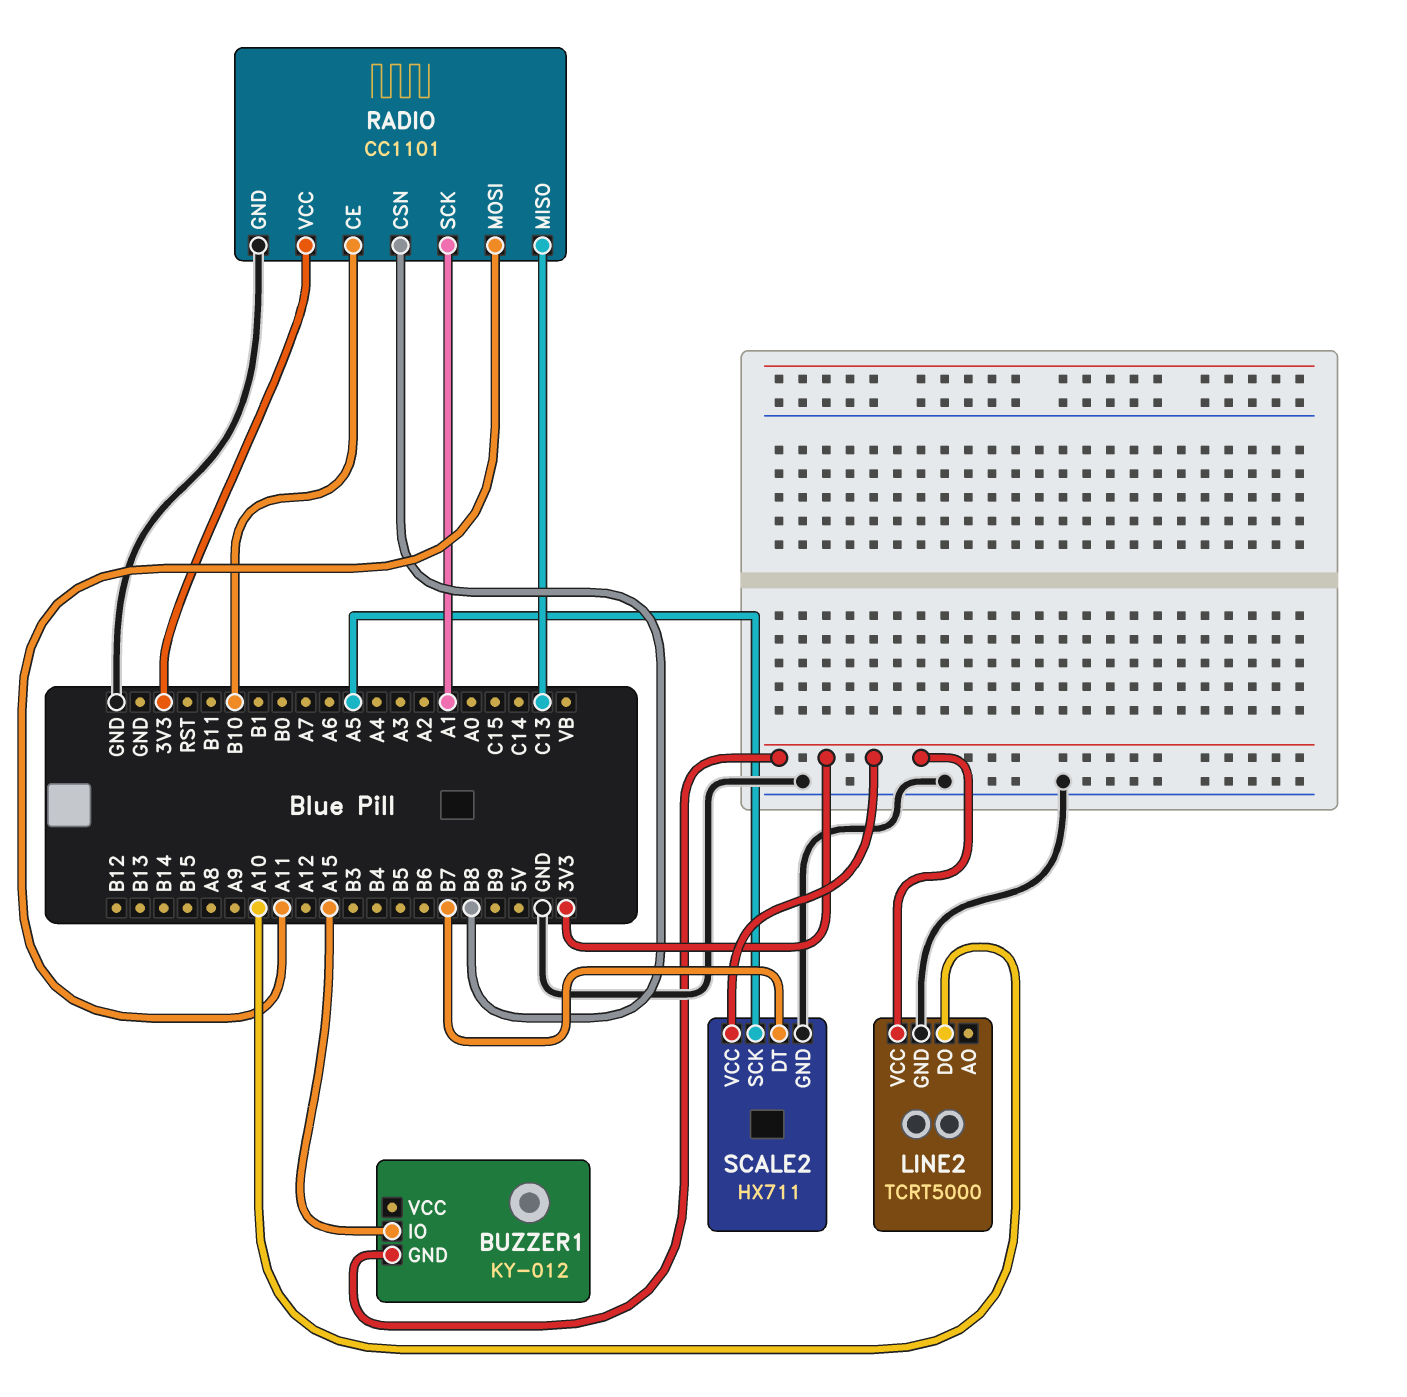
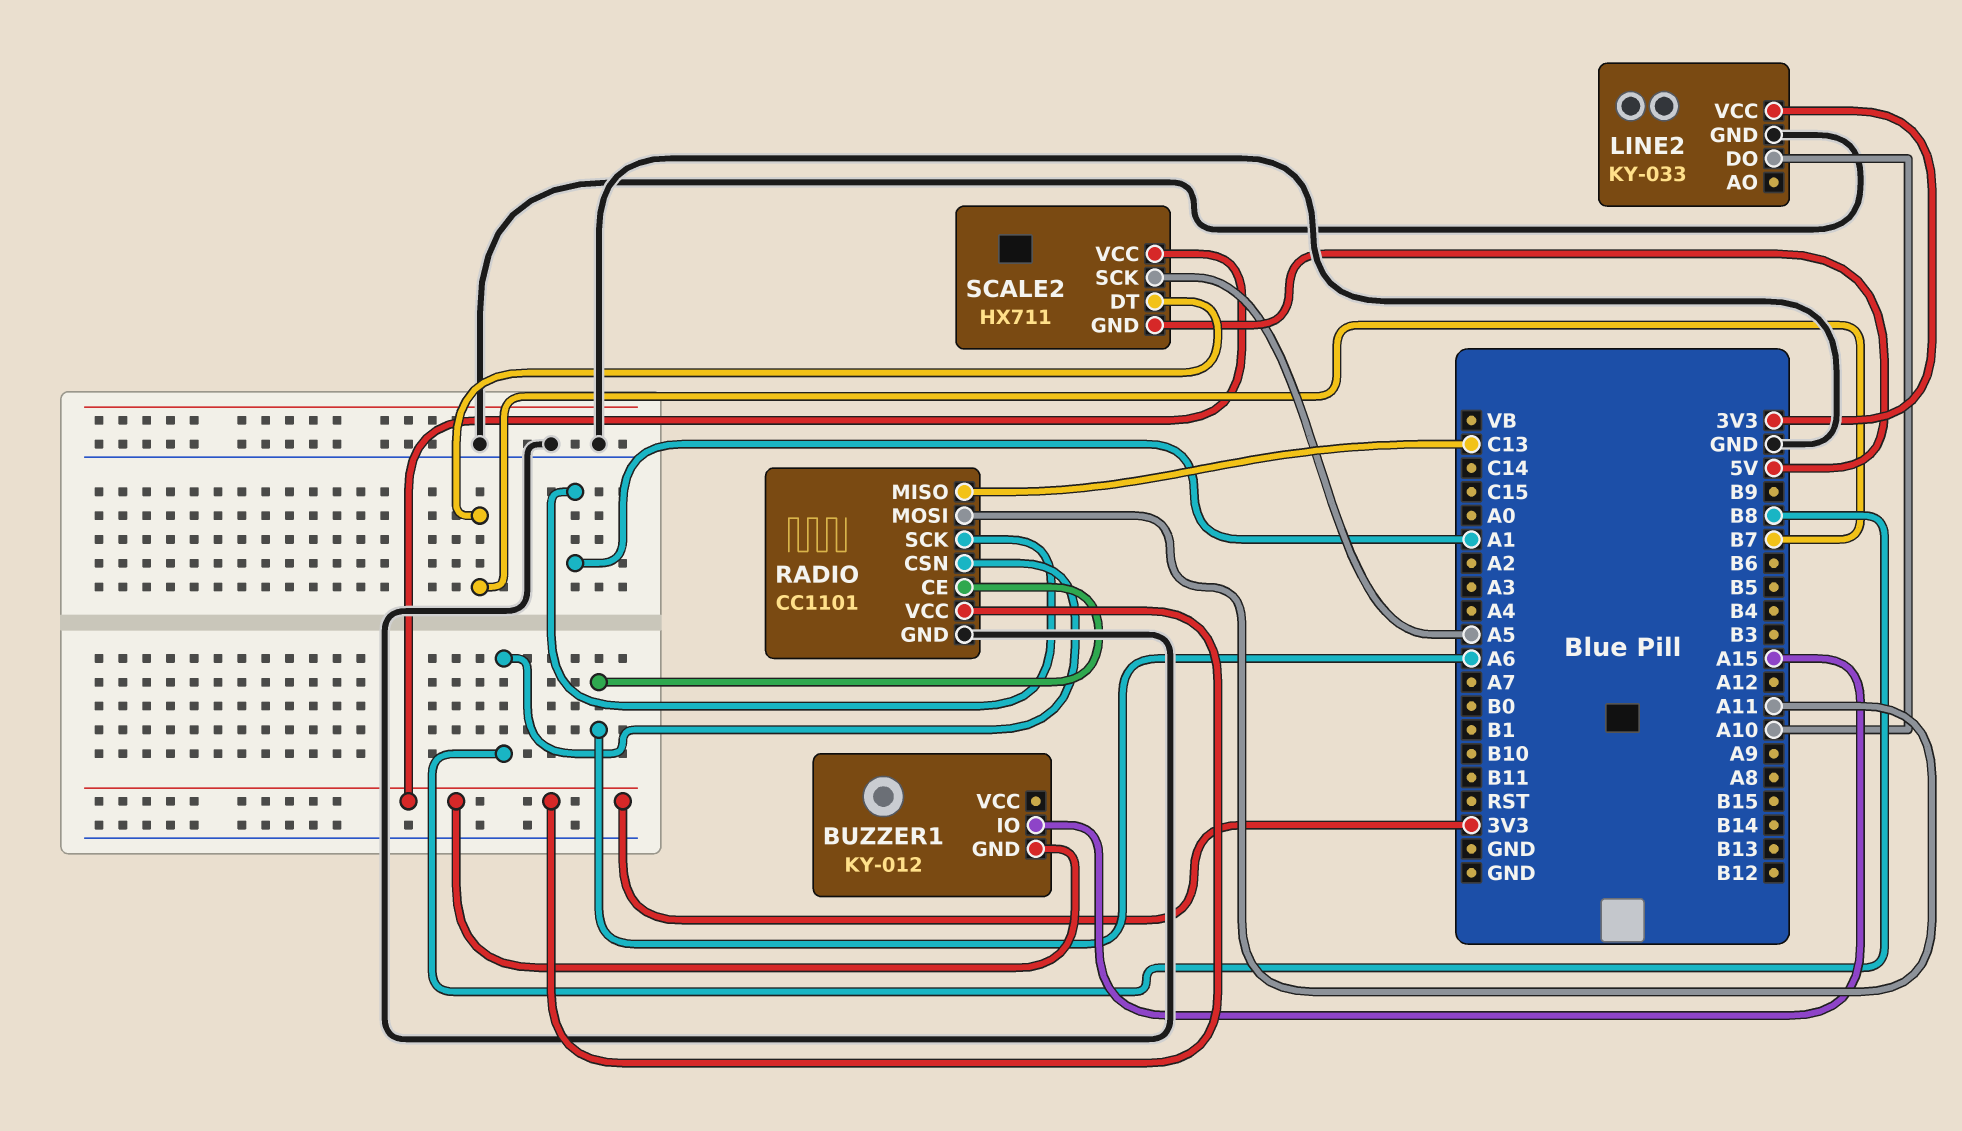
LINE2: TCRT5000 -> KY-033
RADIO pin CE: B10 -> A6
SCALE2 pin GND: GND -> 5V

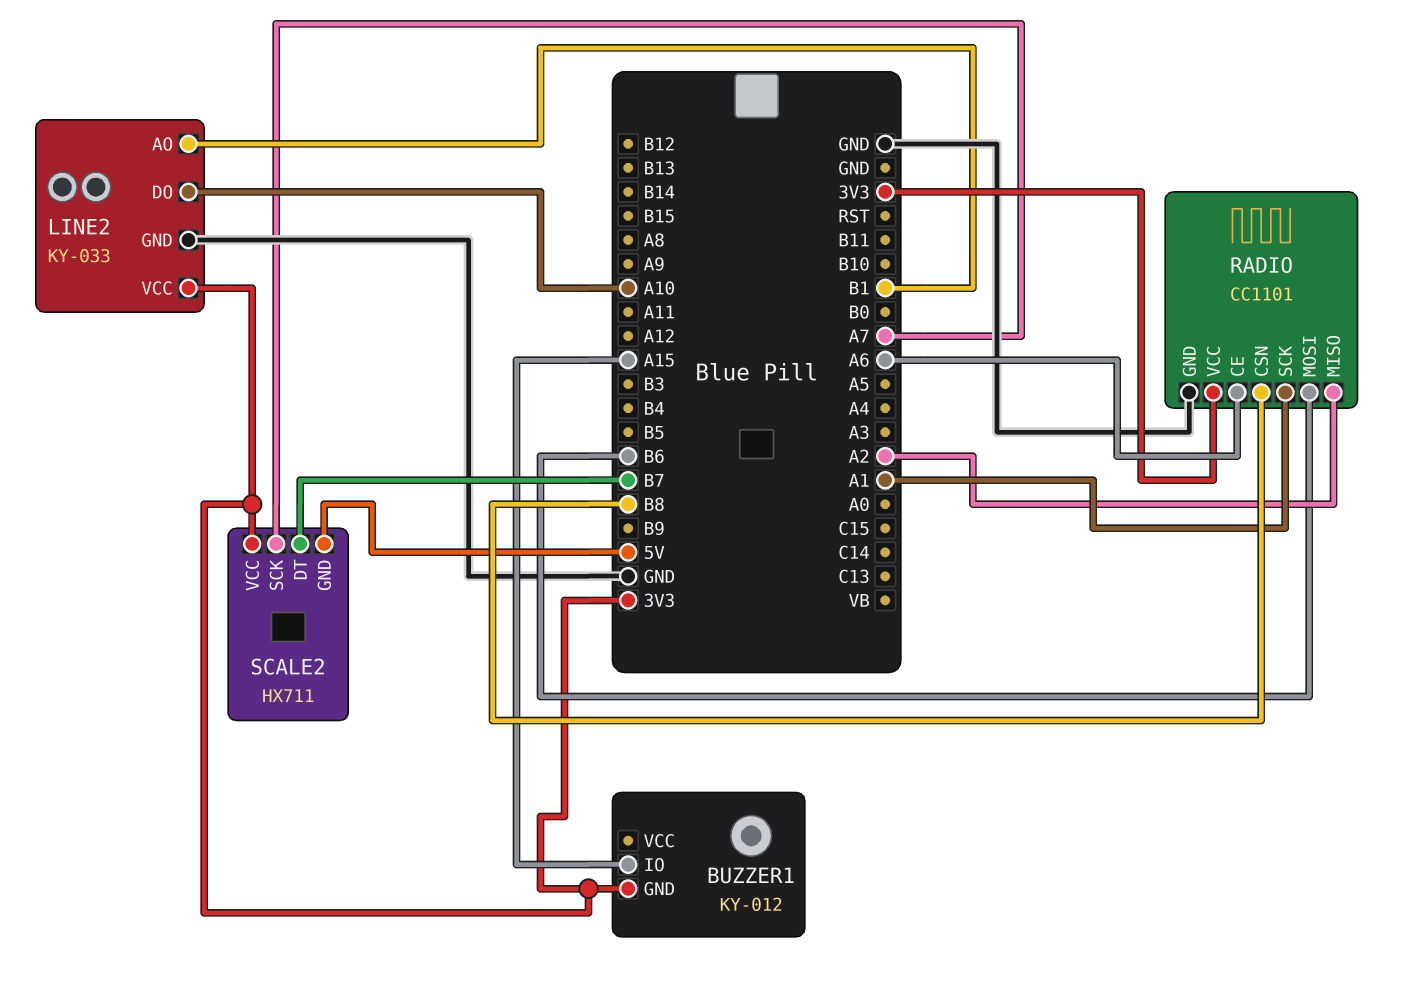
LINE2 pin AO: none -> B1
RADIO pin MISO: C13 -> A2
RADIO pin MOSI: A11 -> B6
SCALE2 pin SCK: A5 -> A7

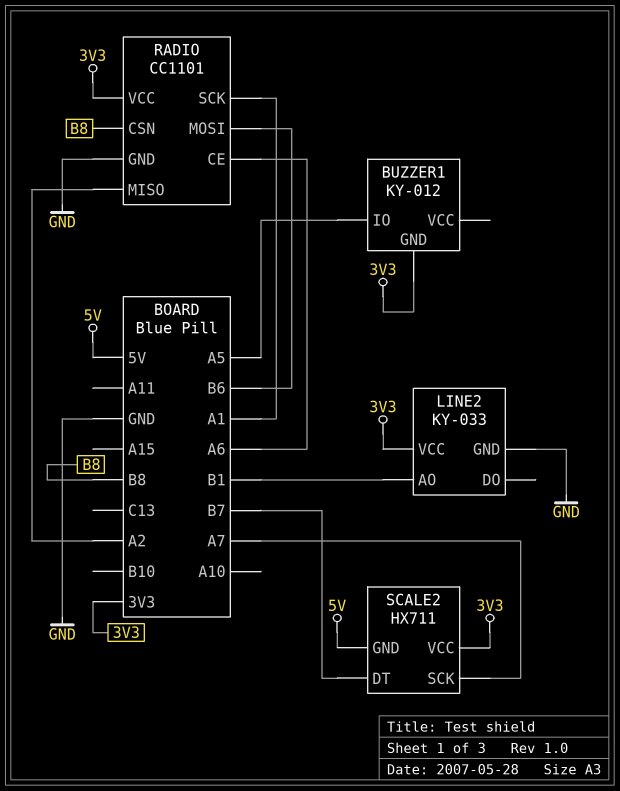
BUZZER1 pin IO: A15 -> A5
LINE2 pin DO: A10 -> none

